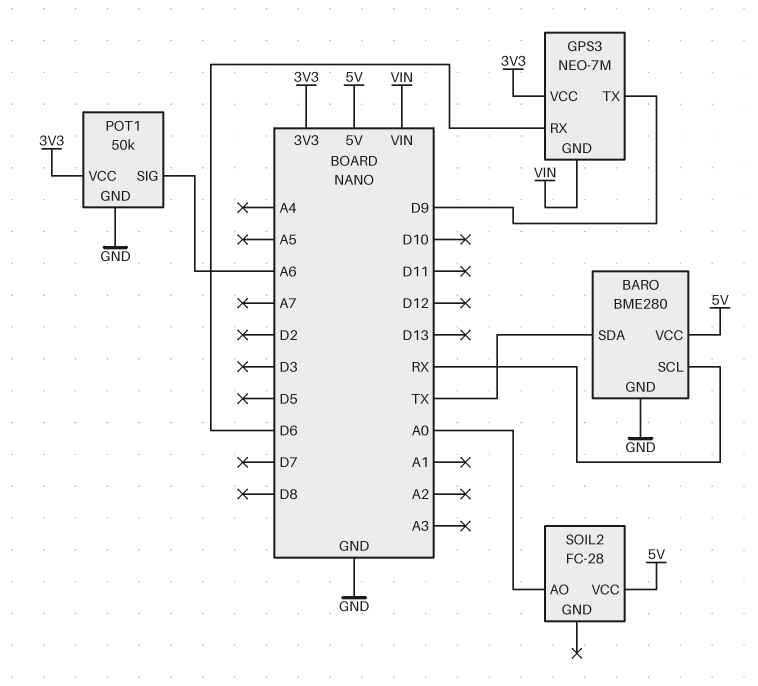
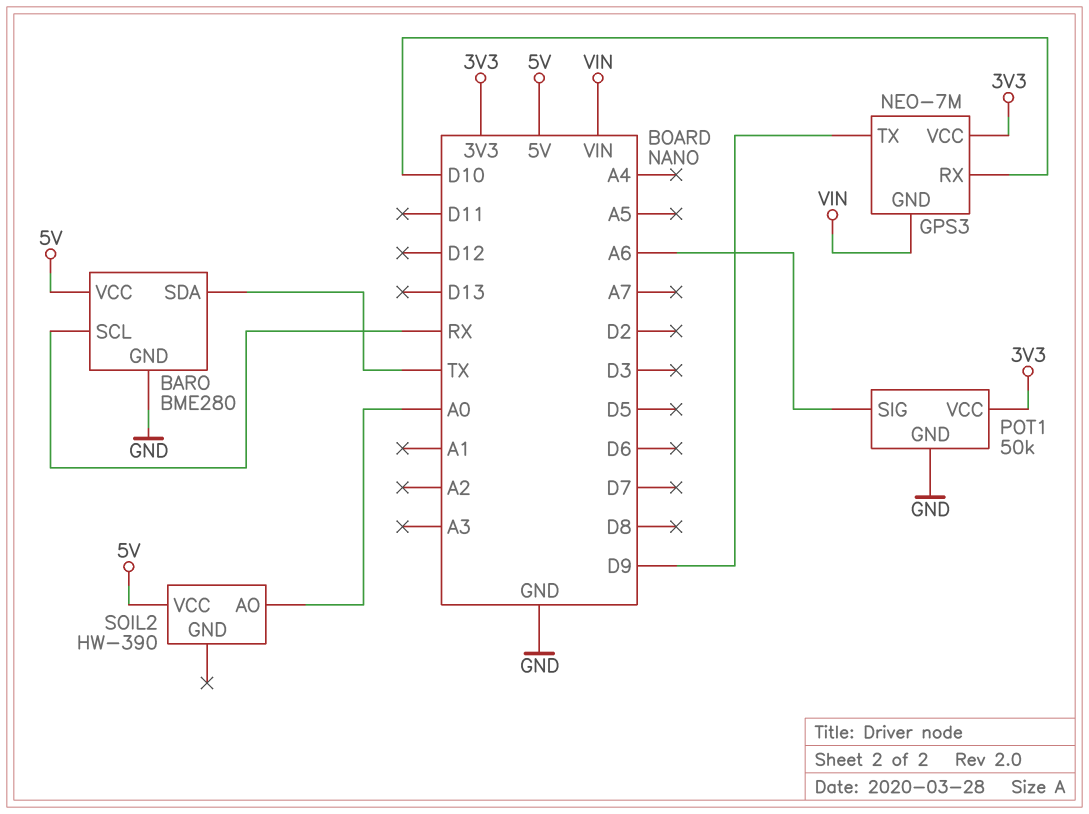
GPS3 pin RX: D6 -> D10
SOIL2: FC-28 -> HW-390

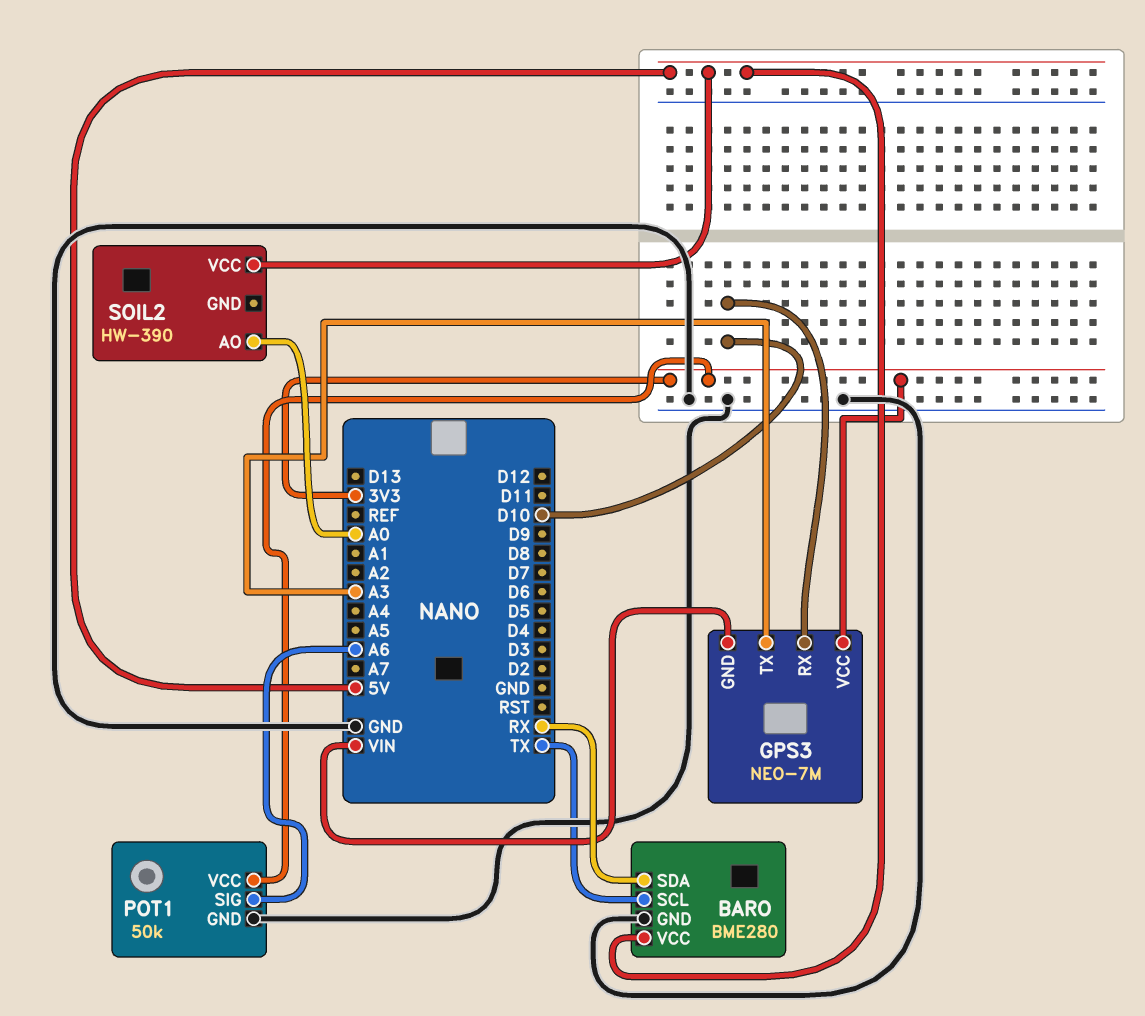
BARO pin SCL: RX -> TX
BARO pin SDA: TX -> RX
GPS3 pin TX: D9 -> A3

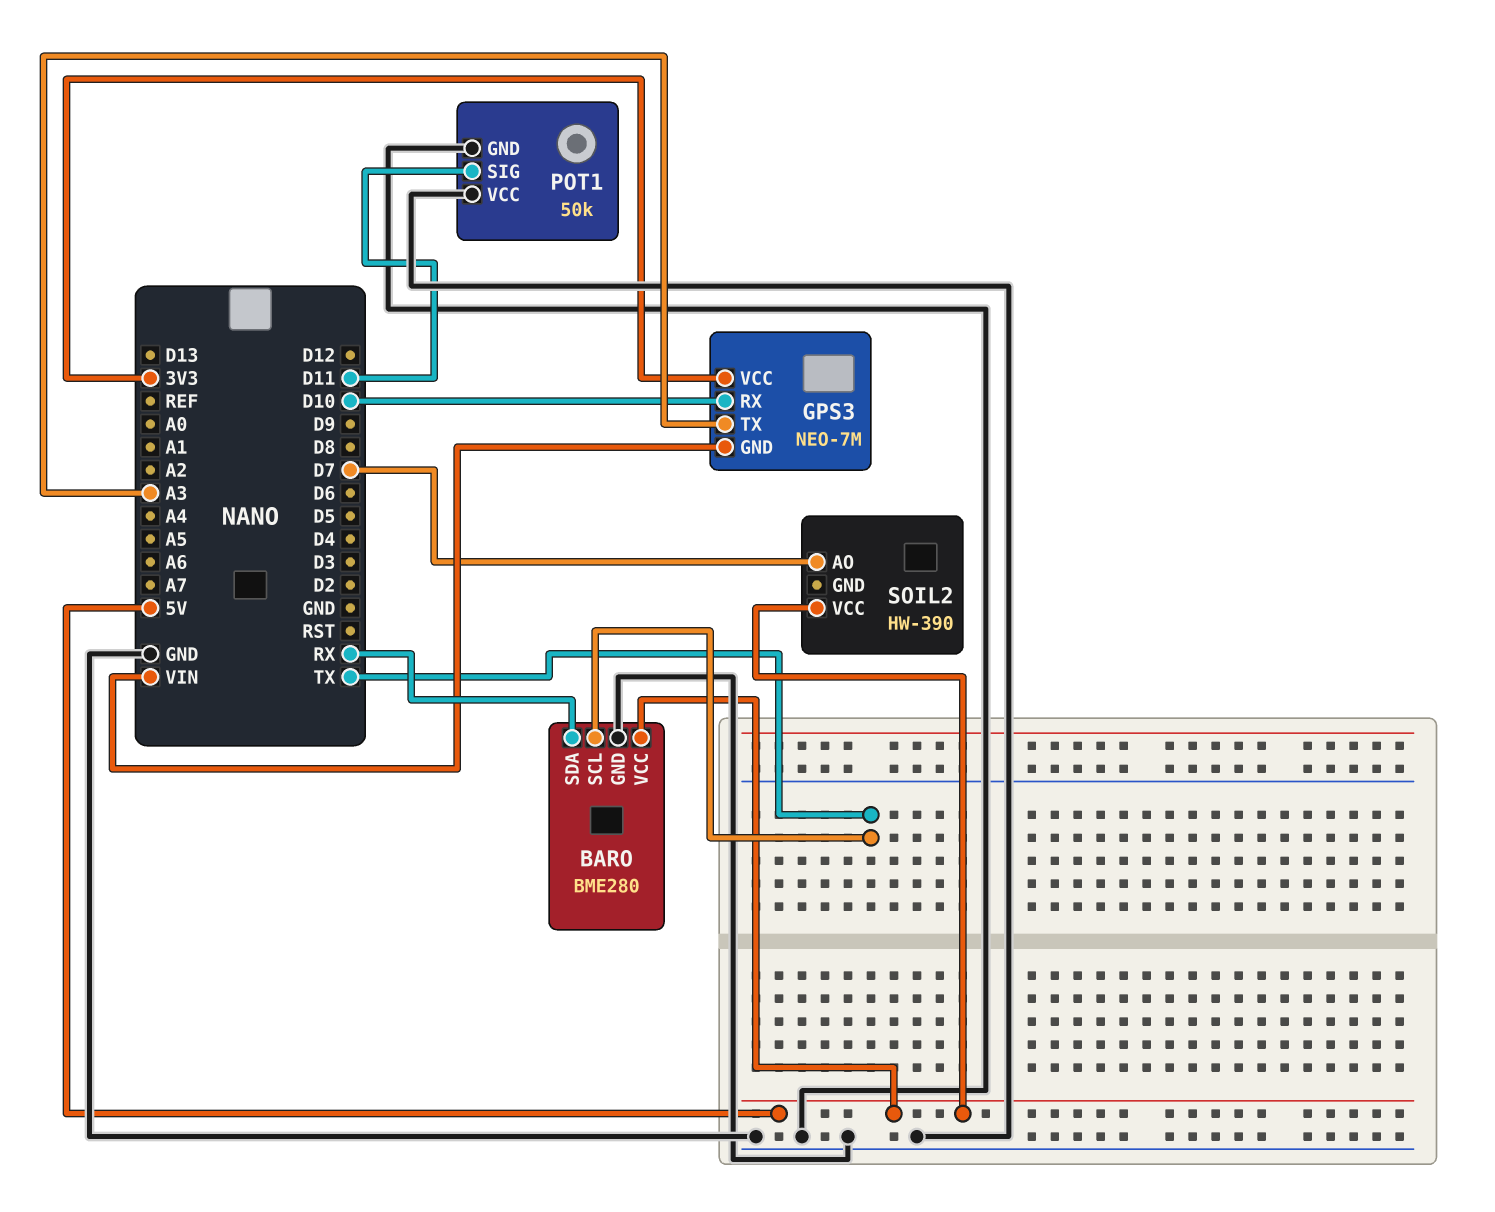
POT1 pin SIG: A6 -> D11
POT1 pin VCC: 3V3 -> GND
SOIL2 pin AO: A0 -> D7

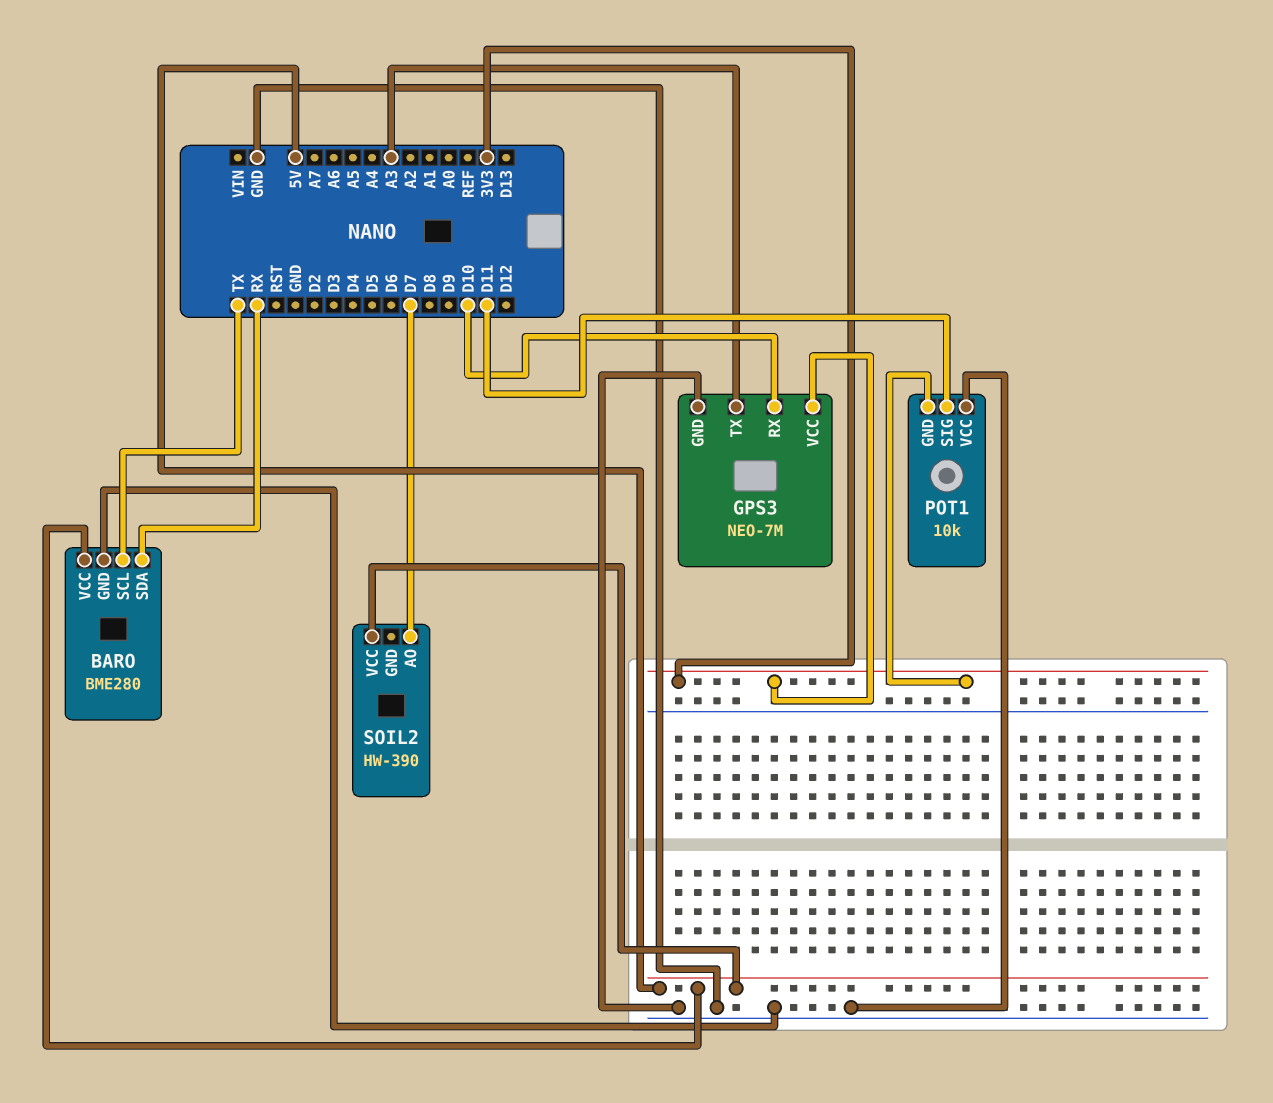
GPS3 pin GND: VIN -> GND
POT1: 50k -> 10k
POT1 pin GND: GND -> 3V3

